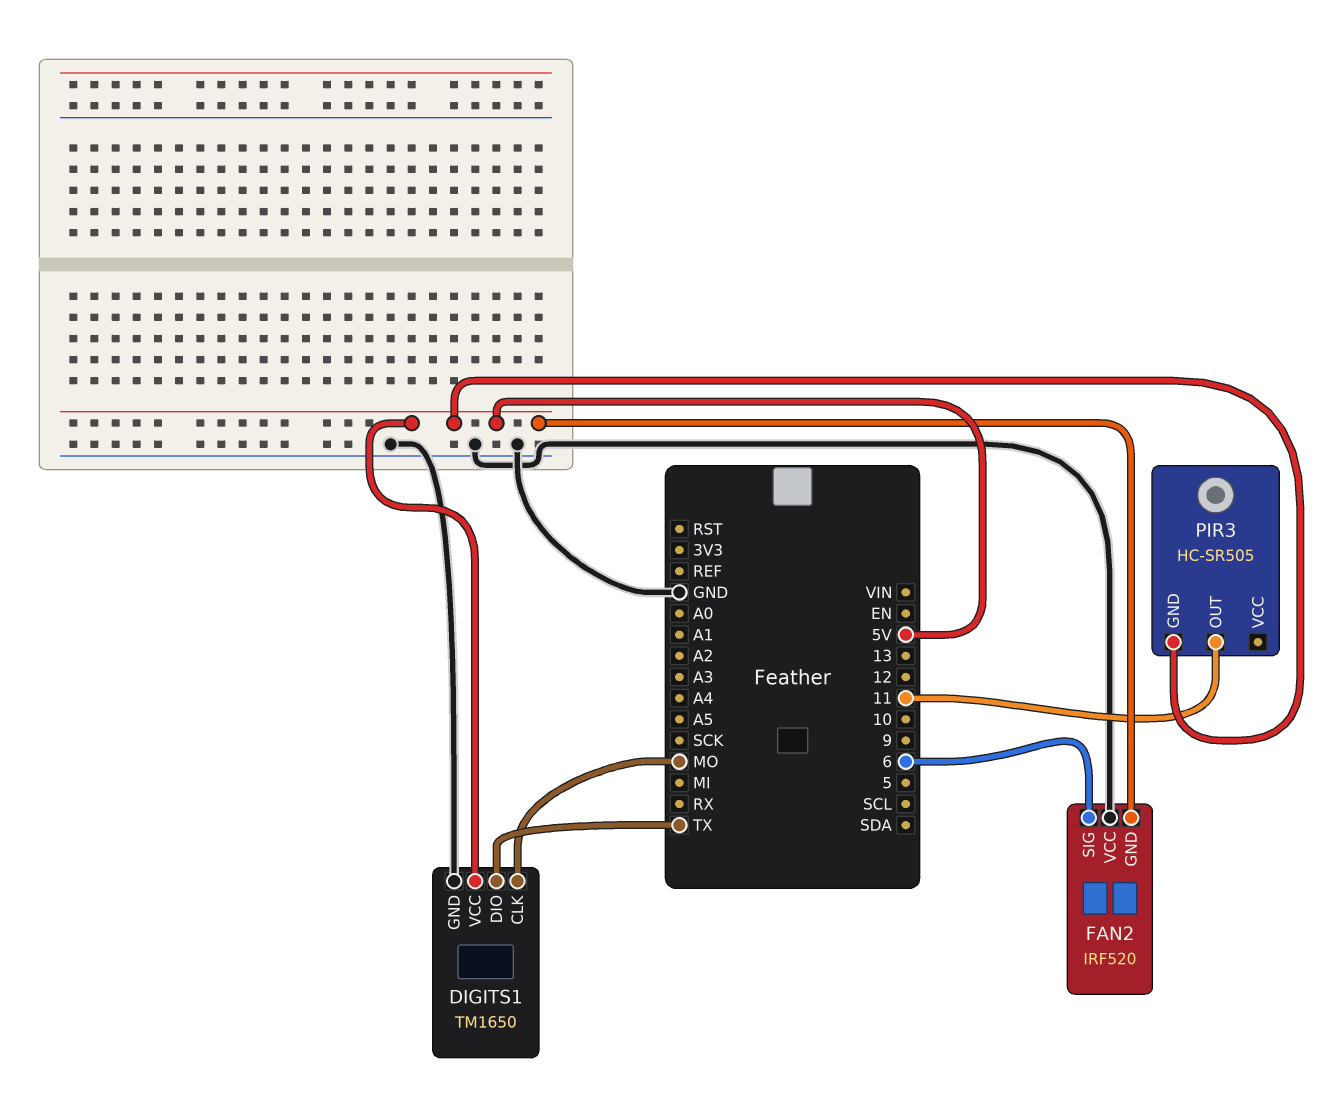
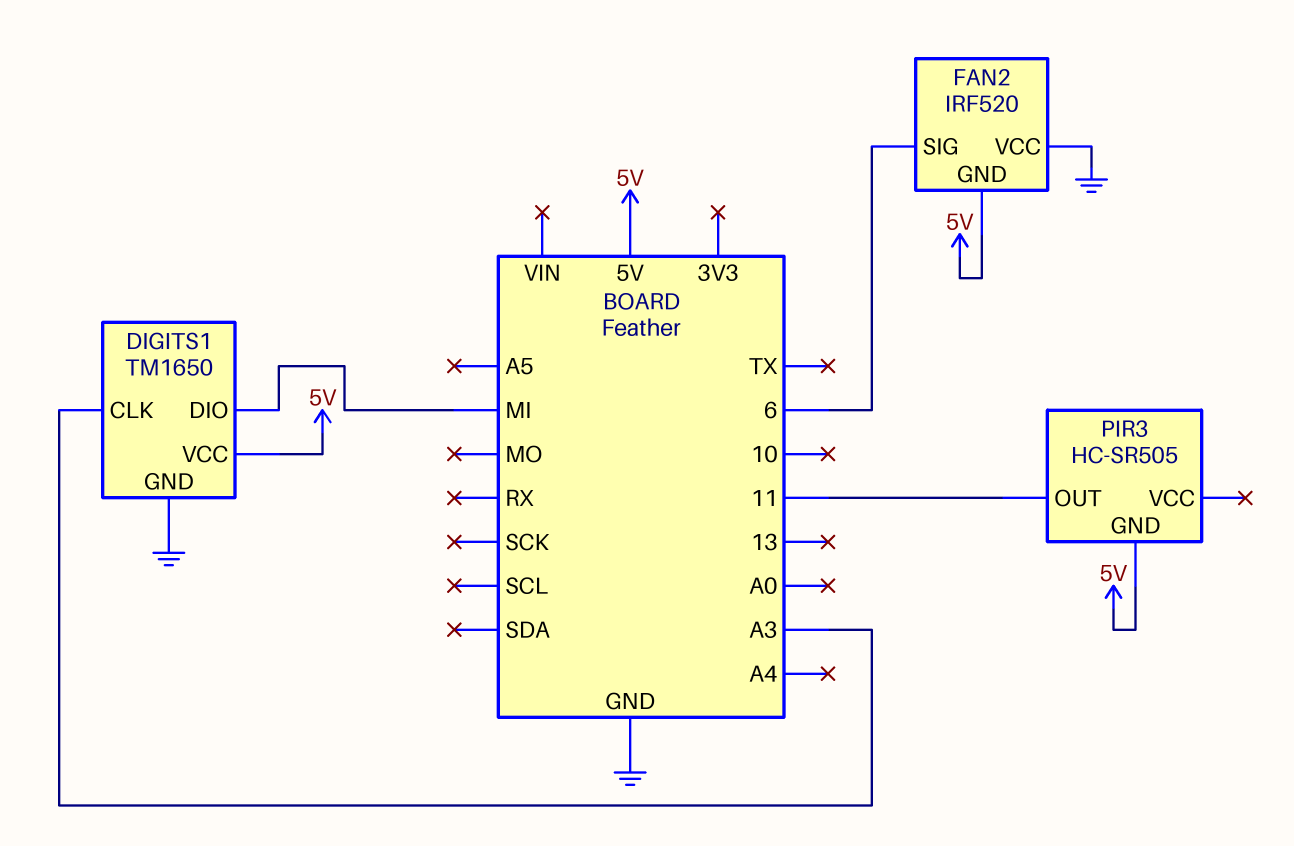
DIGITS1 pin CLK: MO -> A3
DIGITS1 pin DIO: TX -> MI

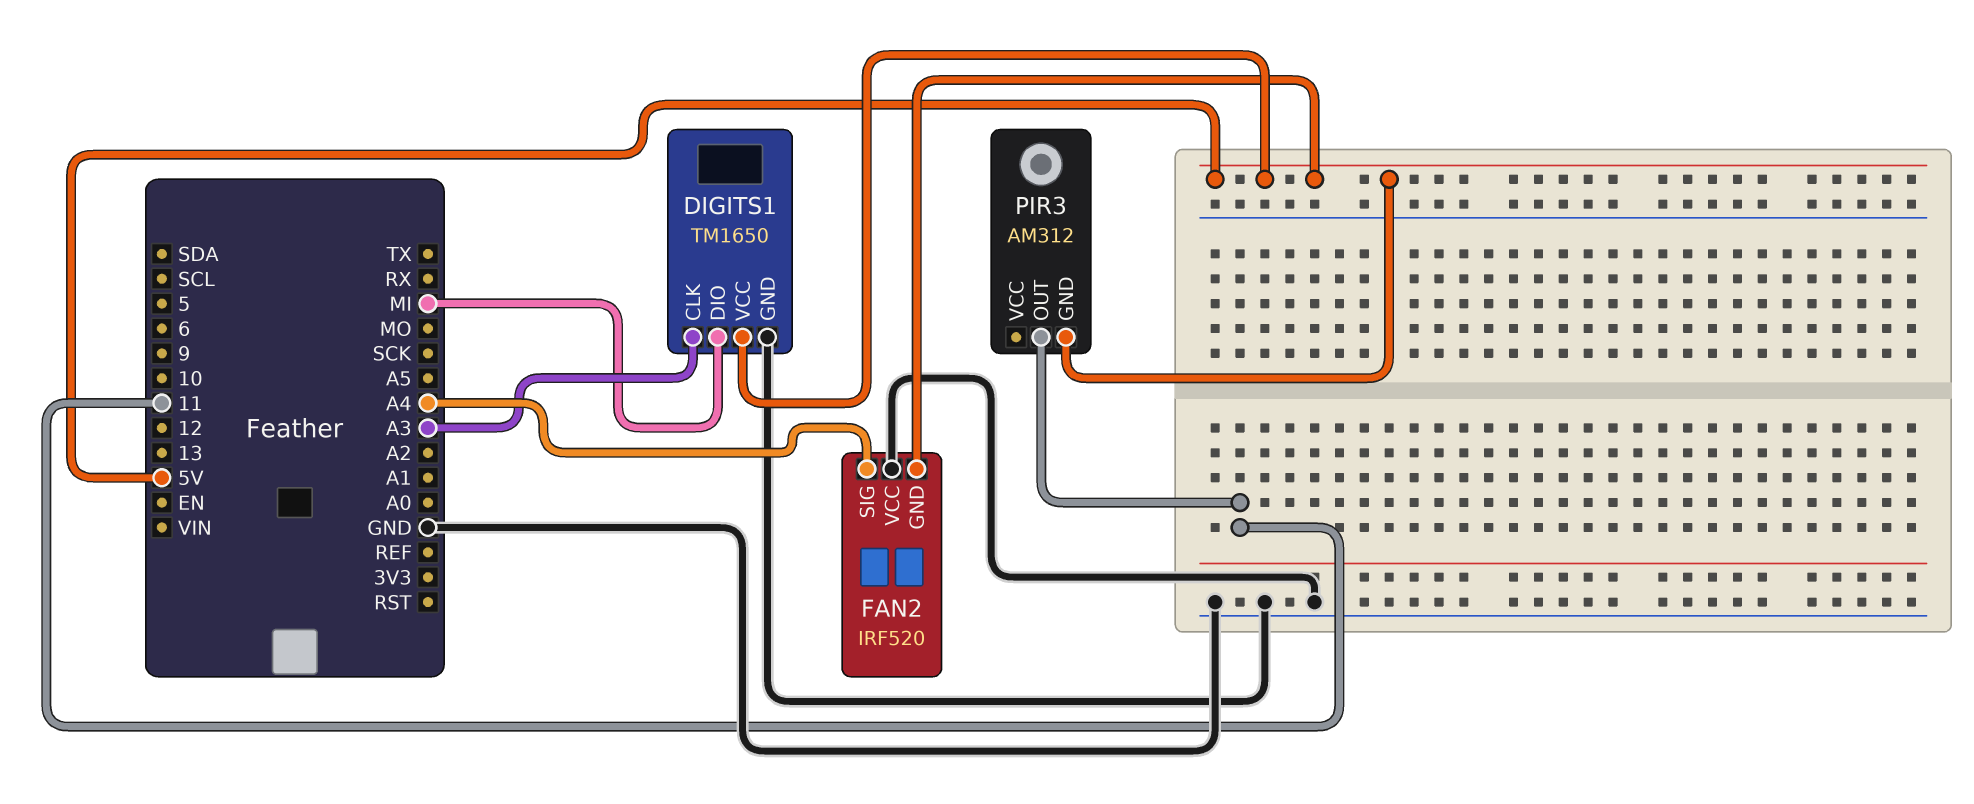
FAN2 pin SIG: 6 -> A4
PIR3: HC-SR505 -> AM312

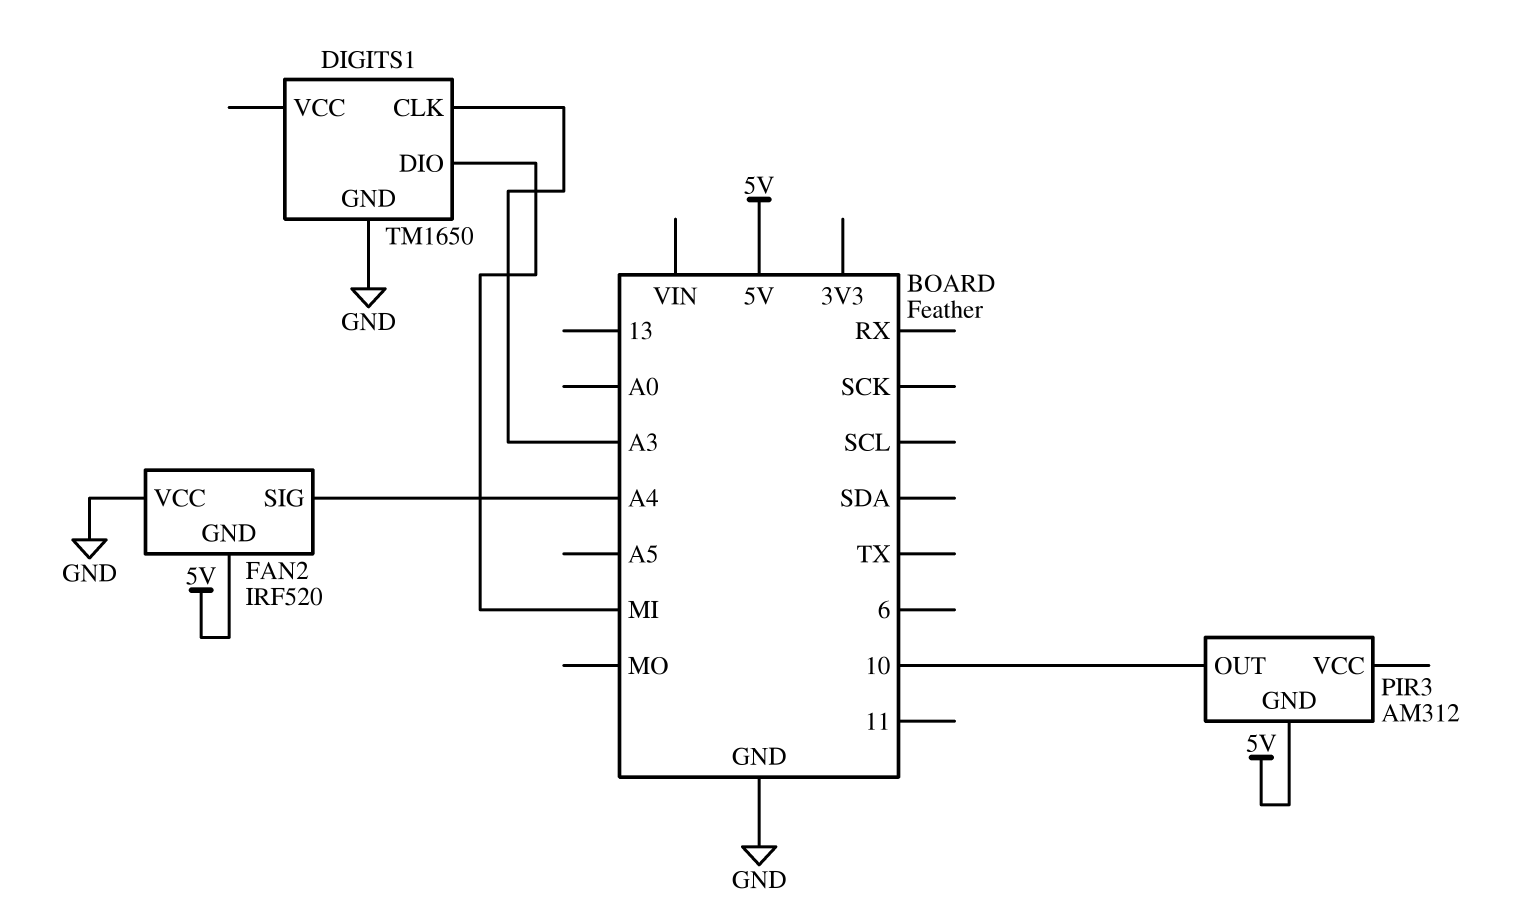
DIGITS1 pin VCC: 5V -> none
PIR3 pin OUT: 11 -> 10

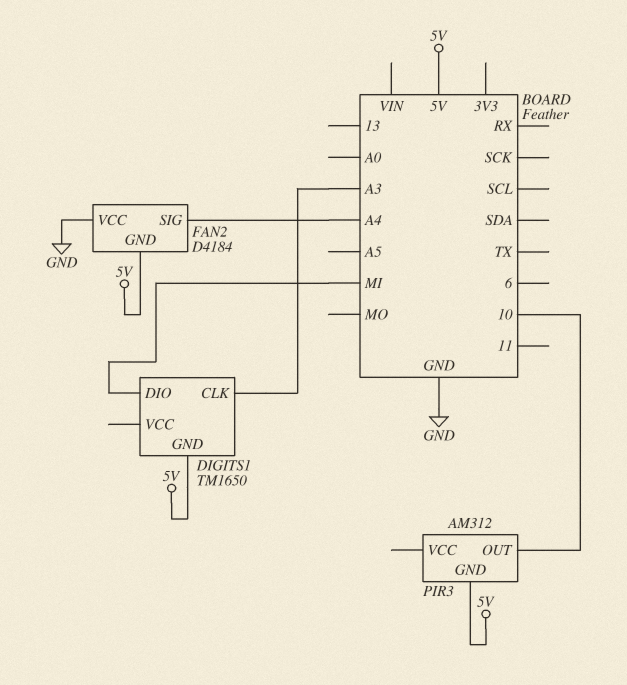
DIGITS1 pin GND: GND -> 5V
FAN2: IRF520 -> D4184

